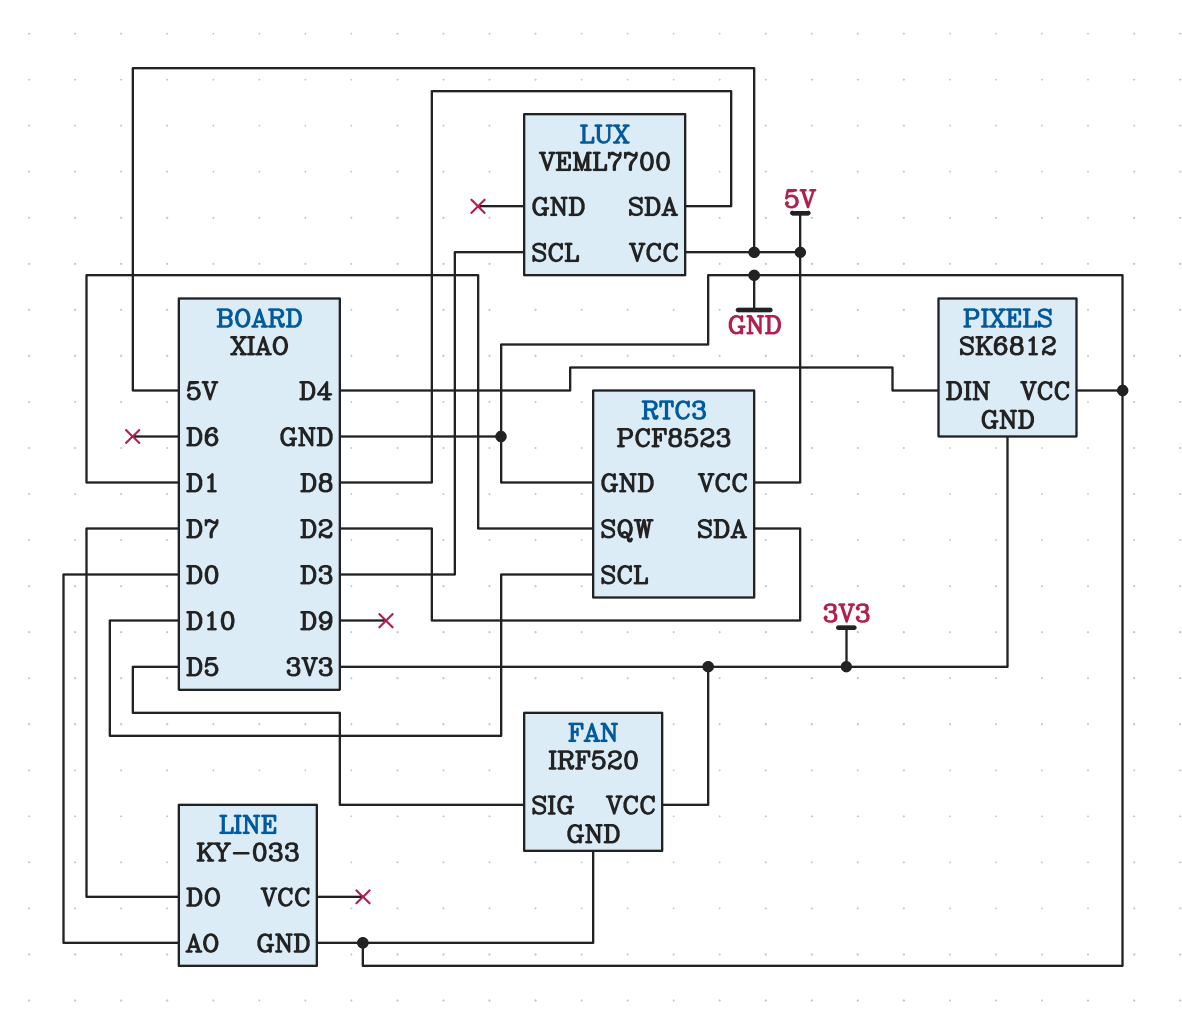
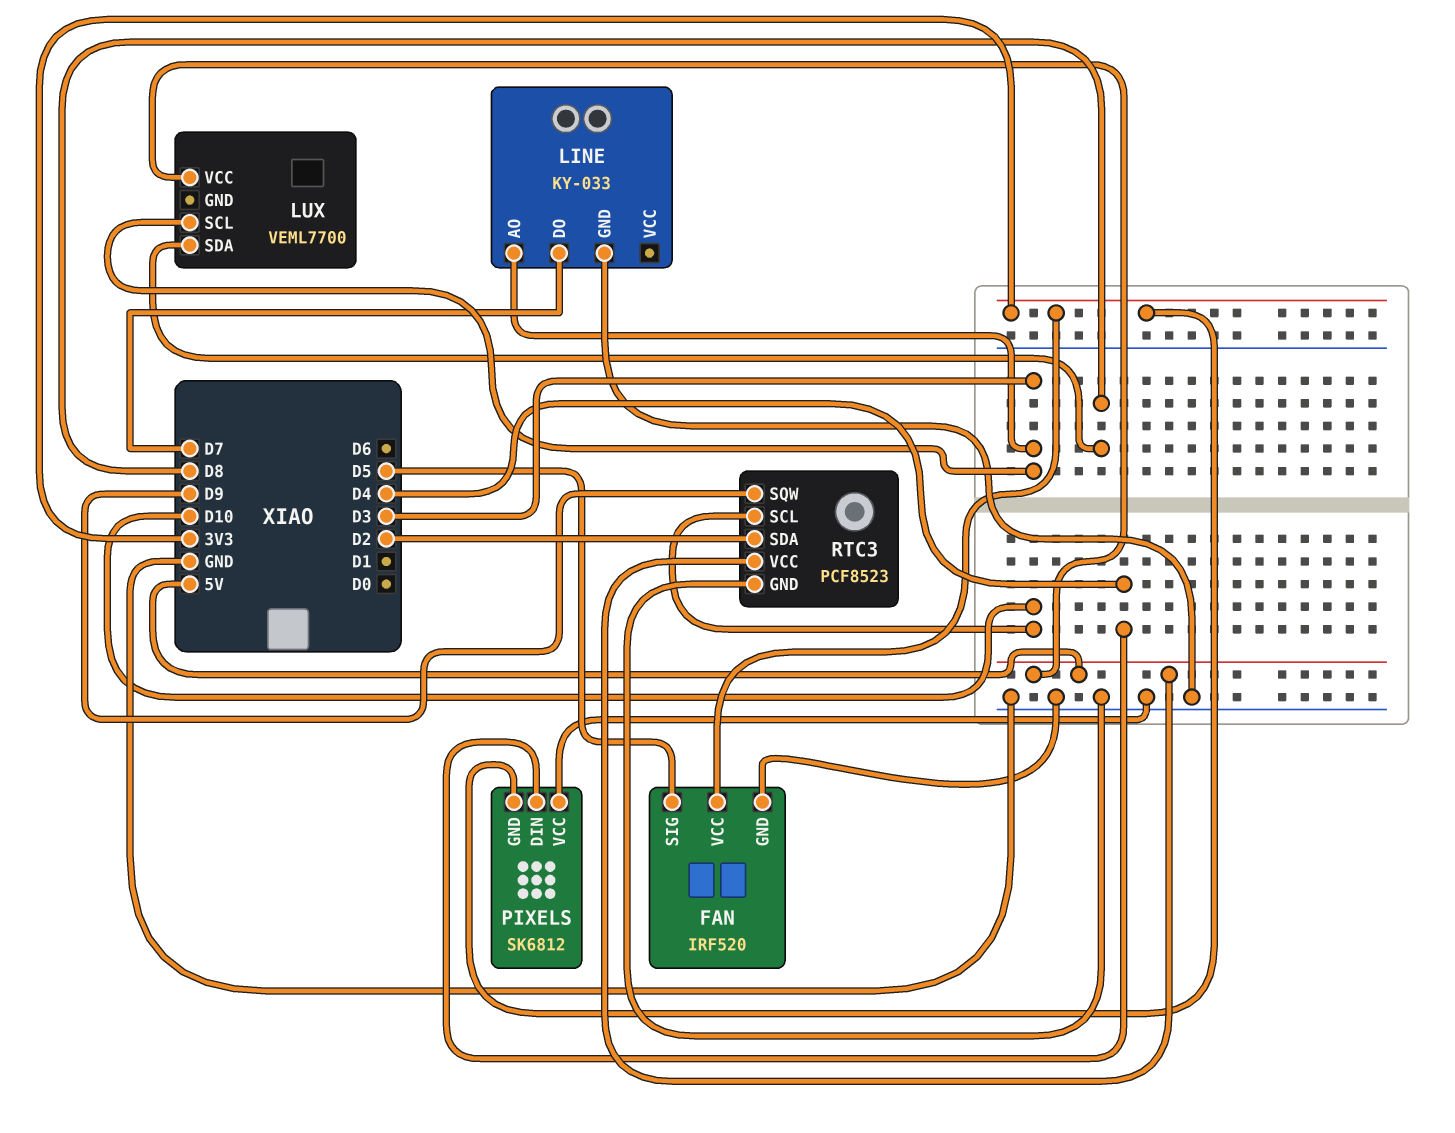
LINE pin AO: D0 -> D3
RTC3 pin SQW: D1 -> D9

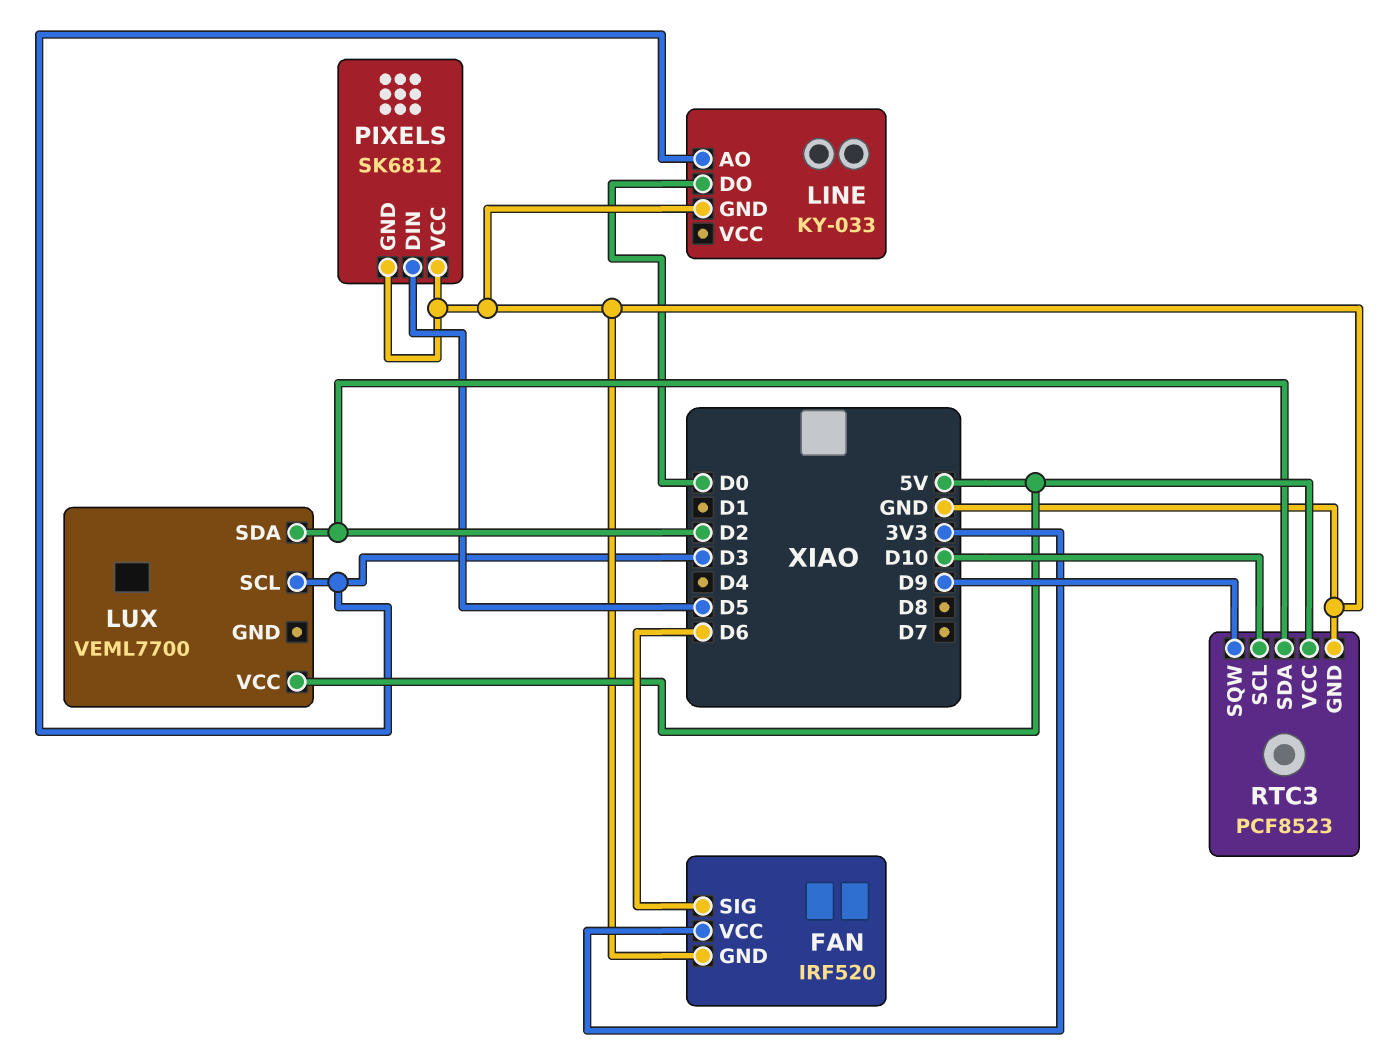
FAN pin SIG: D5 -> D6
LINE pin DO: D7 -> D0
LUX pin SDA: D8 -> D2
PIXELS pin DIN: D4 -> D5
PIXELS pin GND: 3V3 -> GND

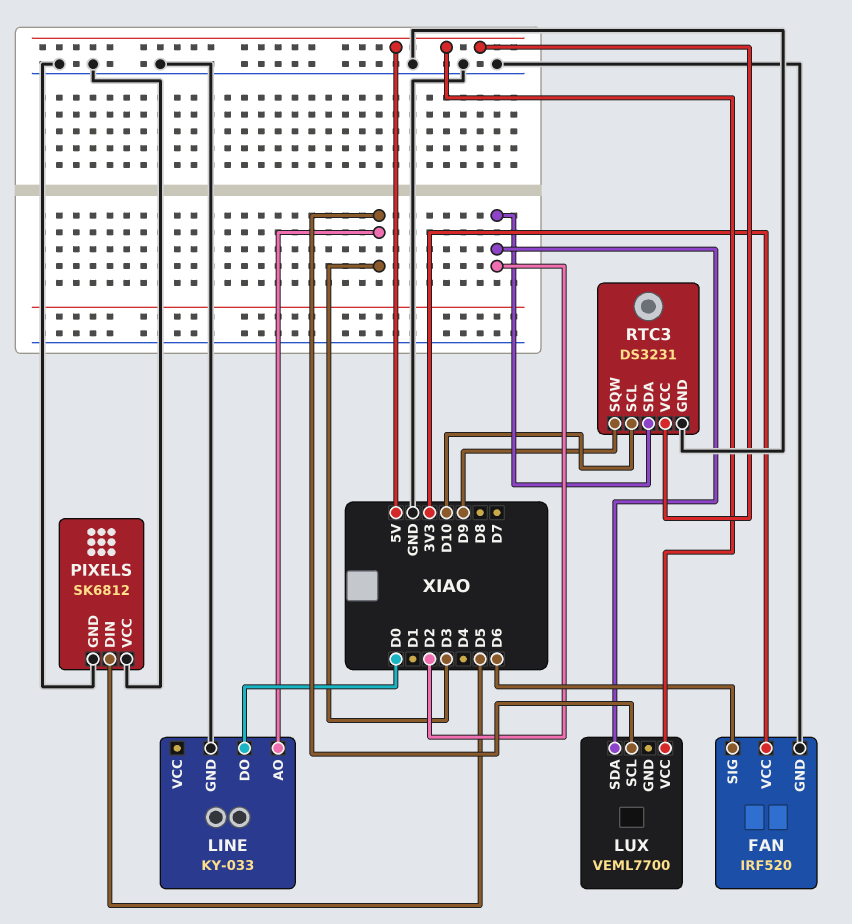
RTC3: PCF8523 -> DS3231

